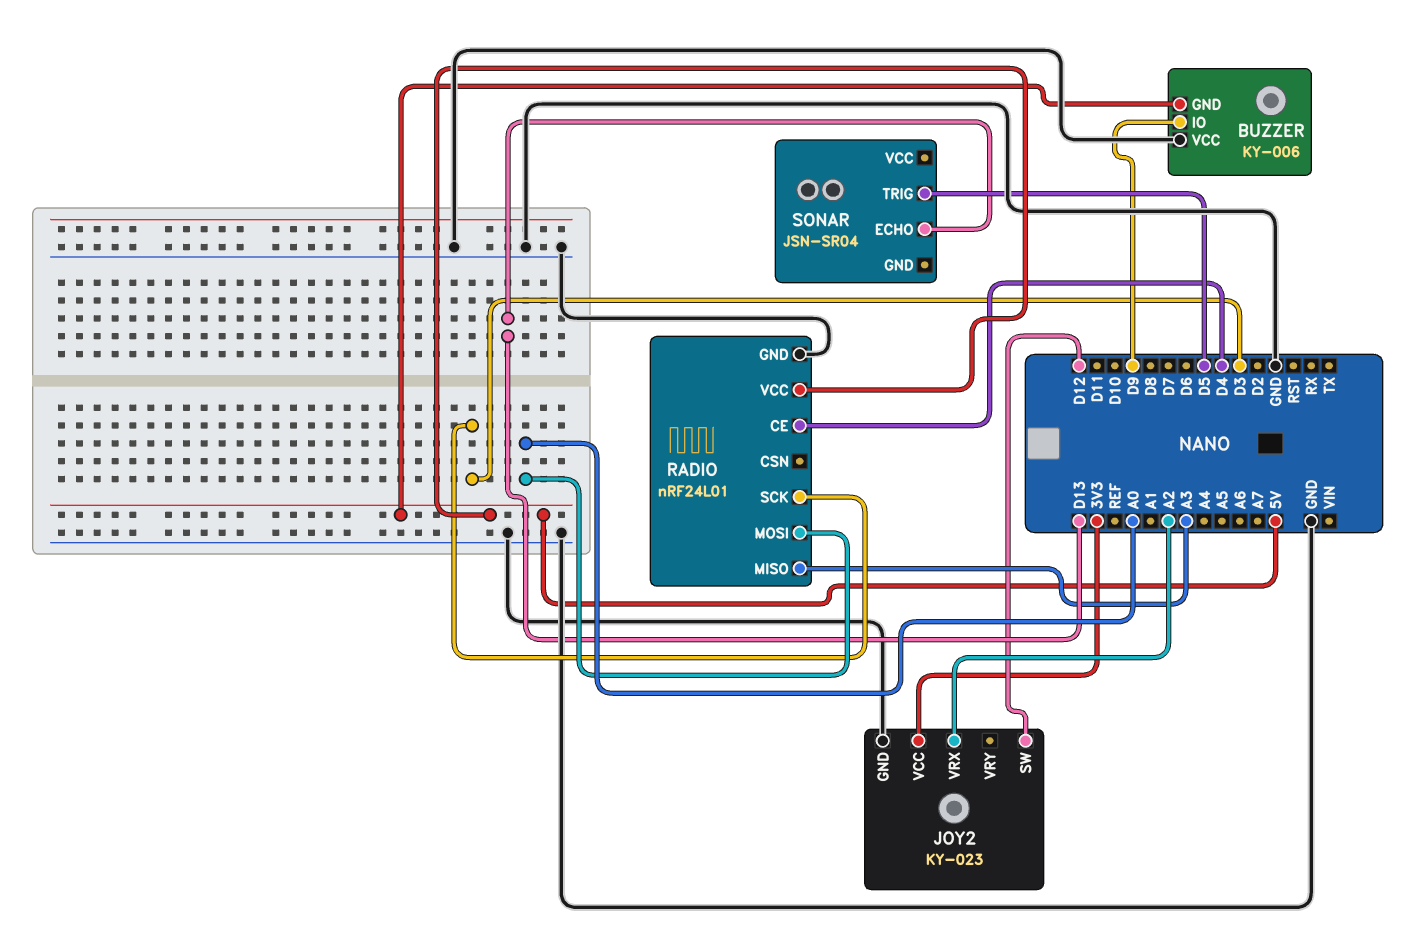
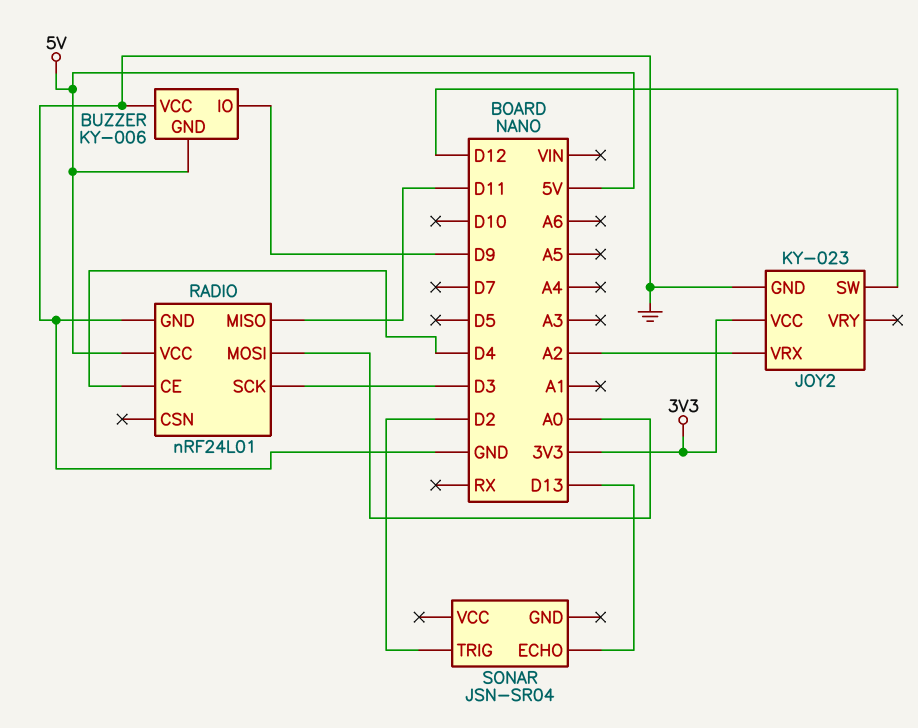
RADIO pin MISO: A3 -> D11
SONAR pin TRIG: D5 -> D2

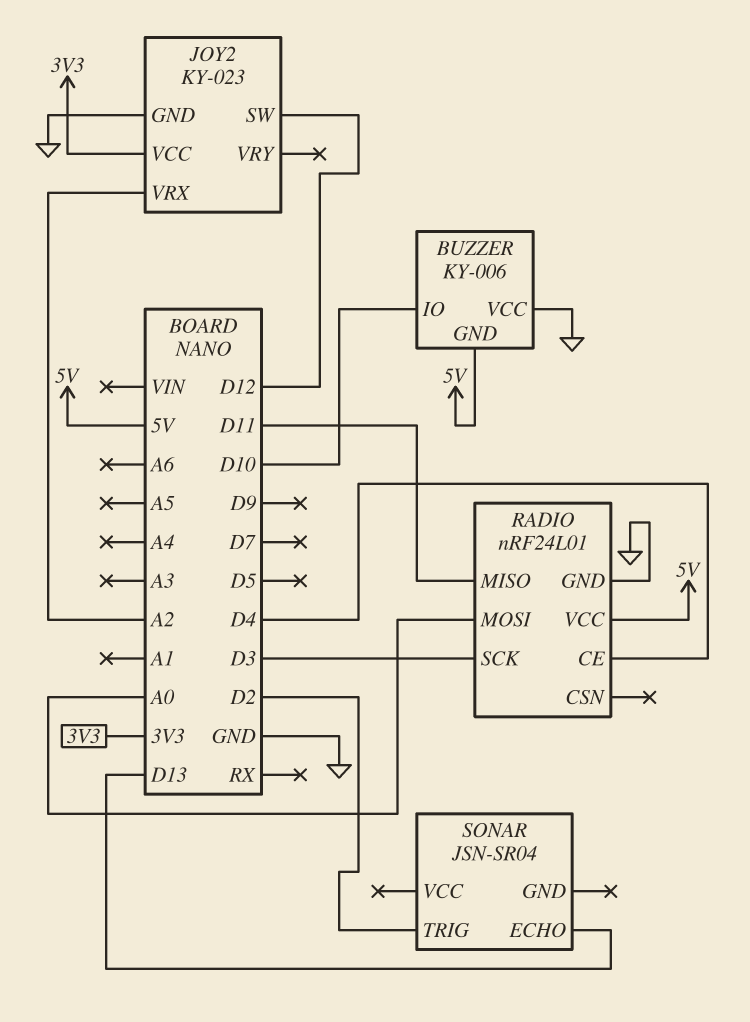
BUZZER pin IO: D9 -> D10

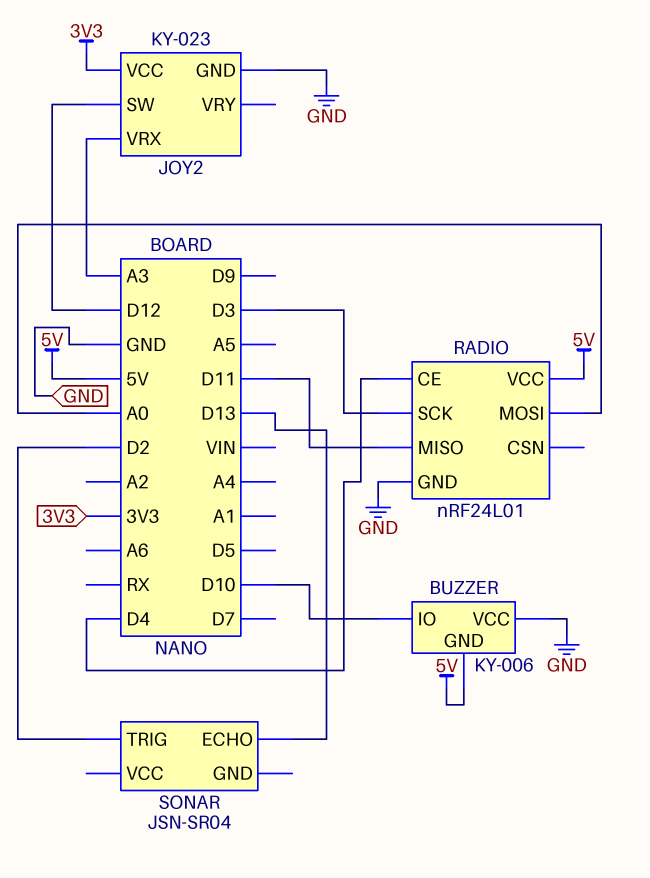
JOY2 pin VRX: A2 -> A3

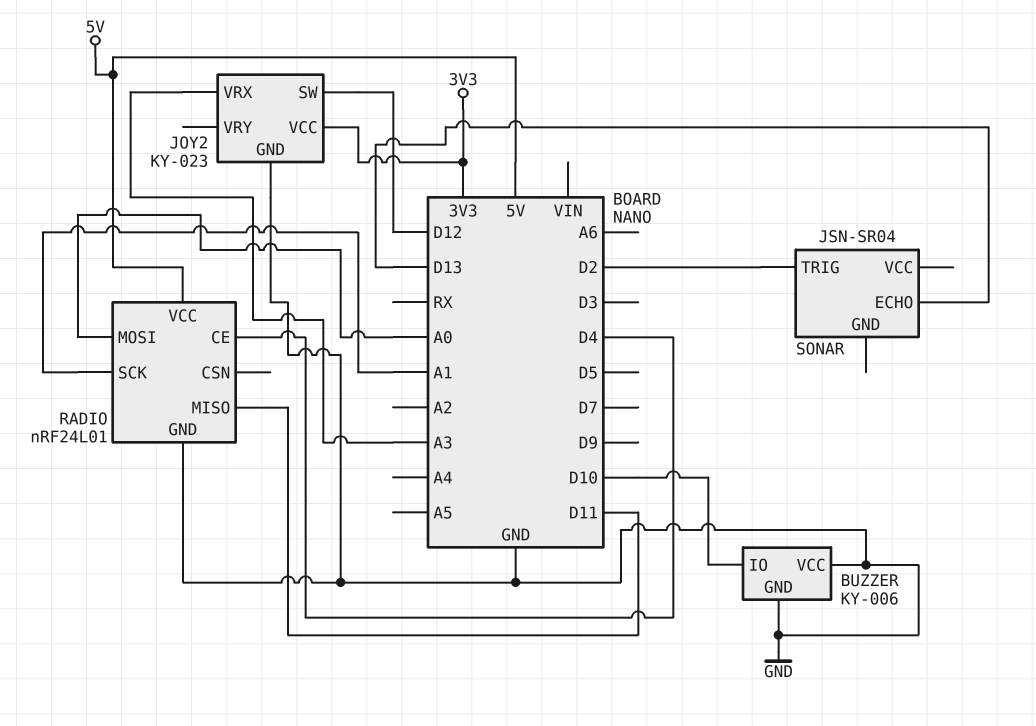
BUZZER pin GND: 5V -> GND
RADIO pin SCK: D3 -> A1

